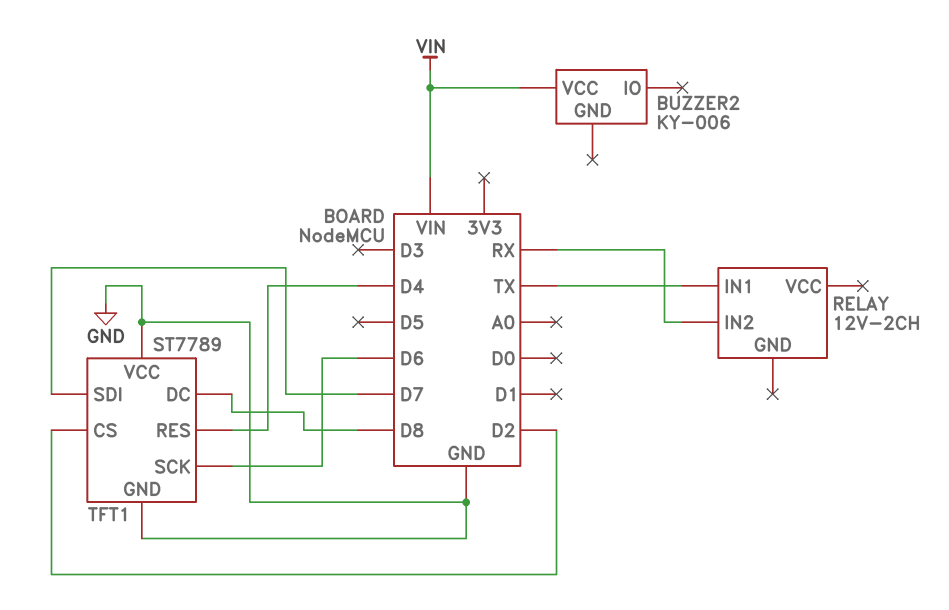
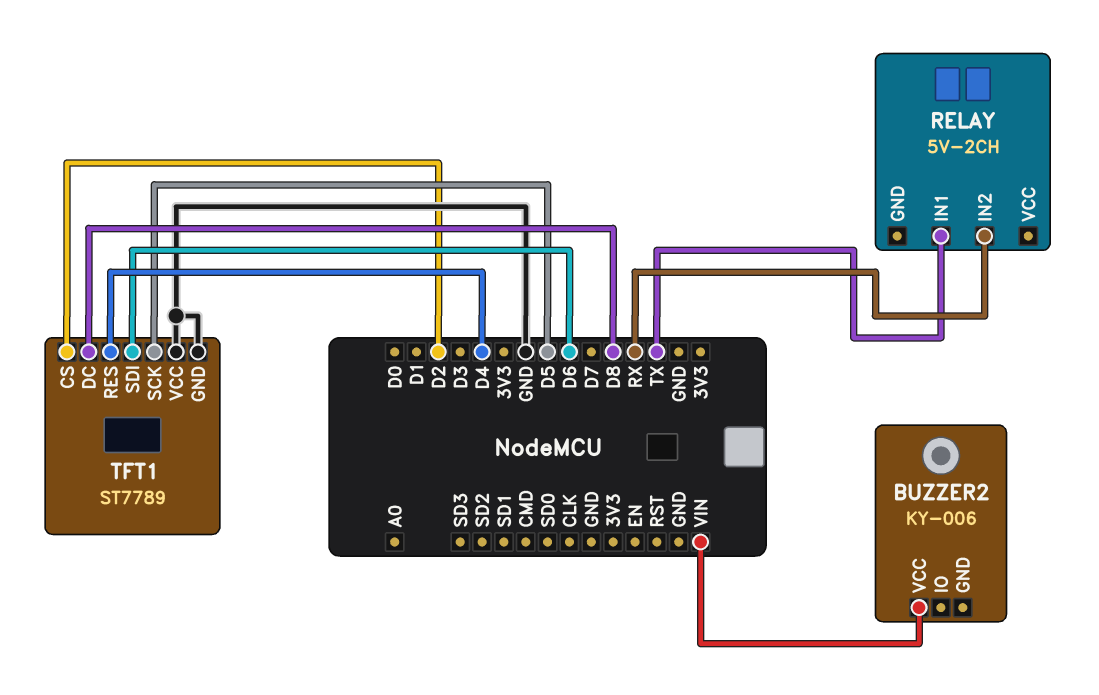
RELAY: 12V-2CH -> 5V-2CH
TFT1 pin SCK: D6 -> D5
TFT1 pin SDI: D7 -> D6

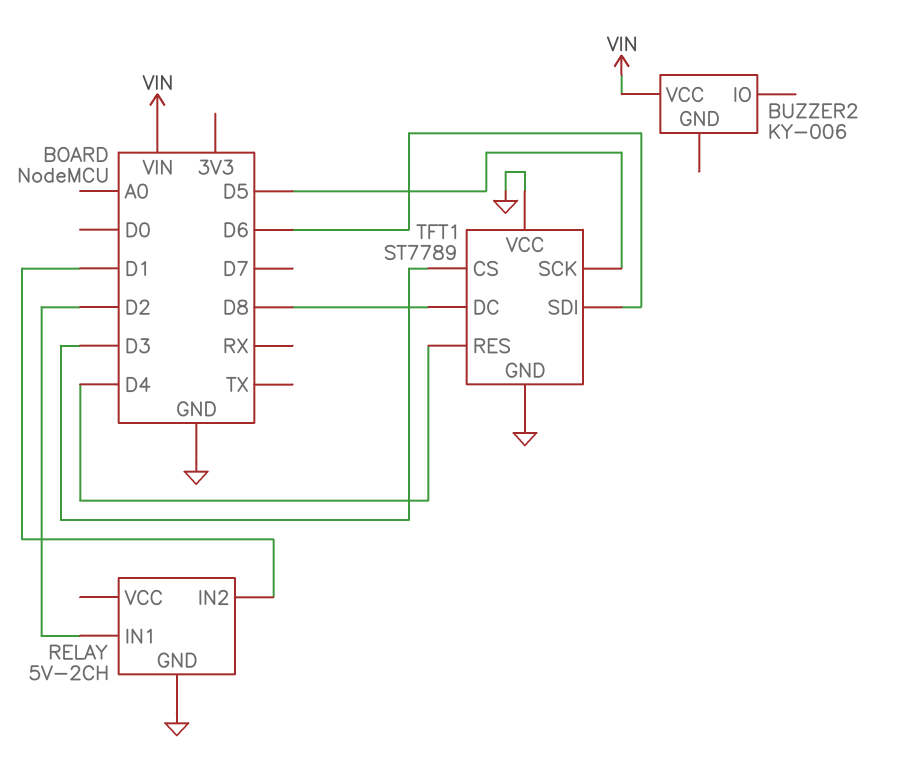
RELAY pin GND: none -> GND
RELAY pin IN1: TX -> D2
RELAY pin IN2: RX -> D1
TFT1 pin CS: D2 -> D3

